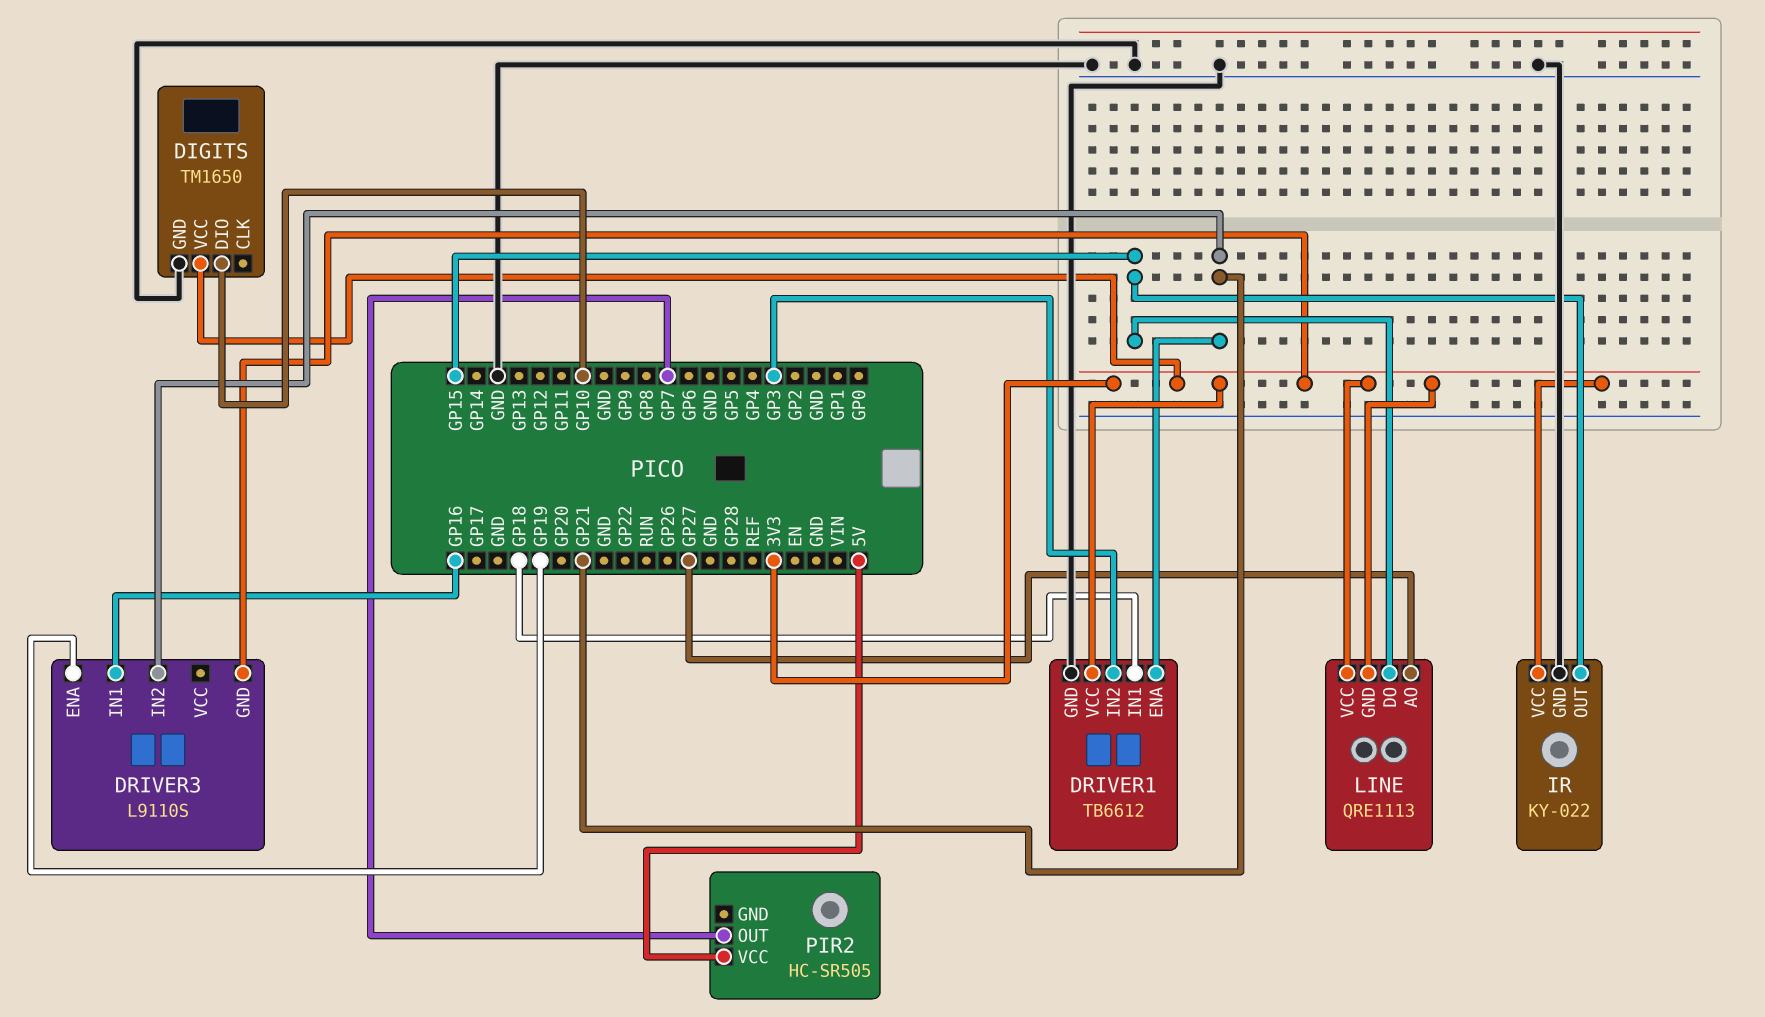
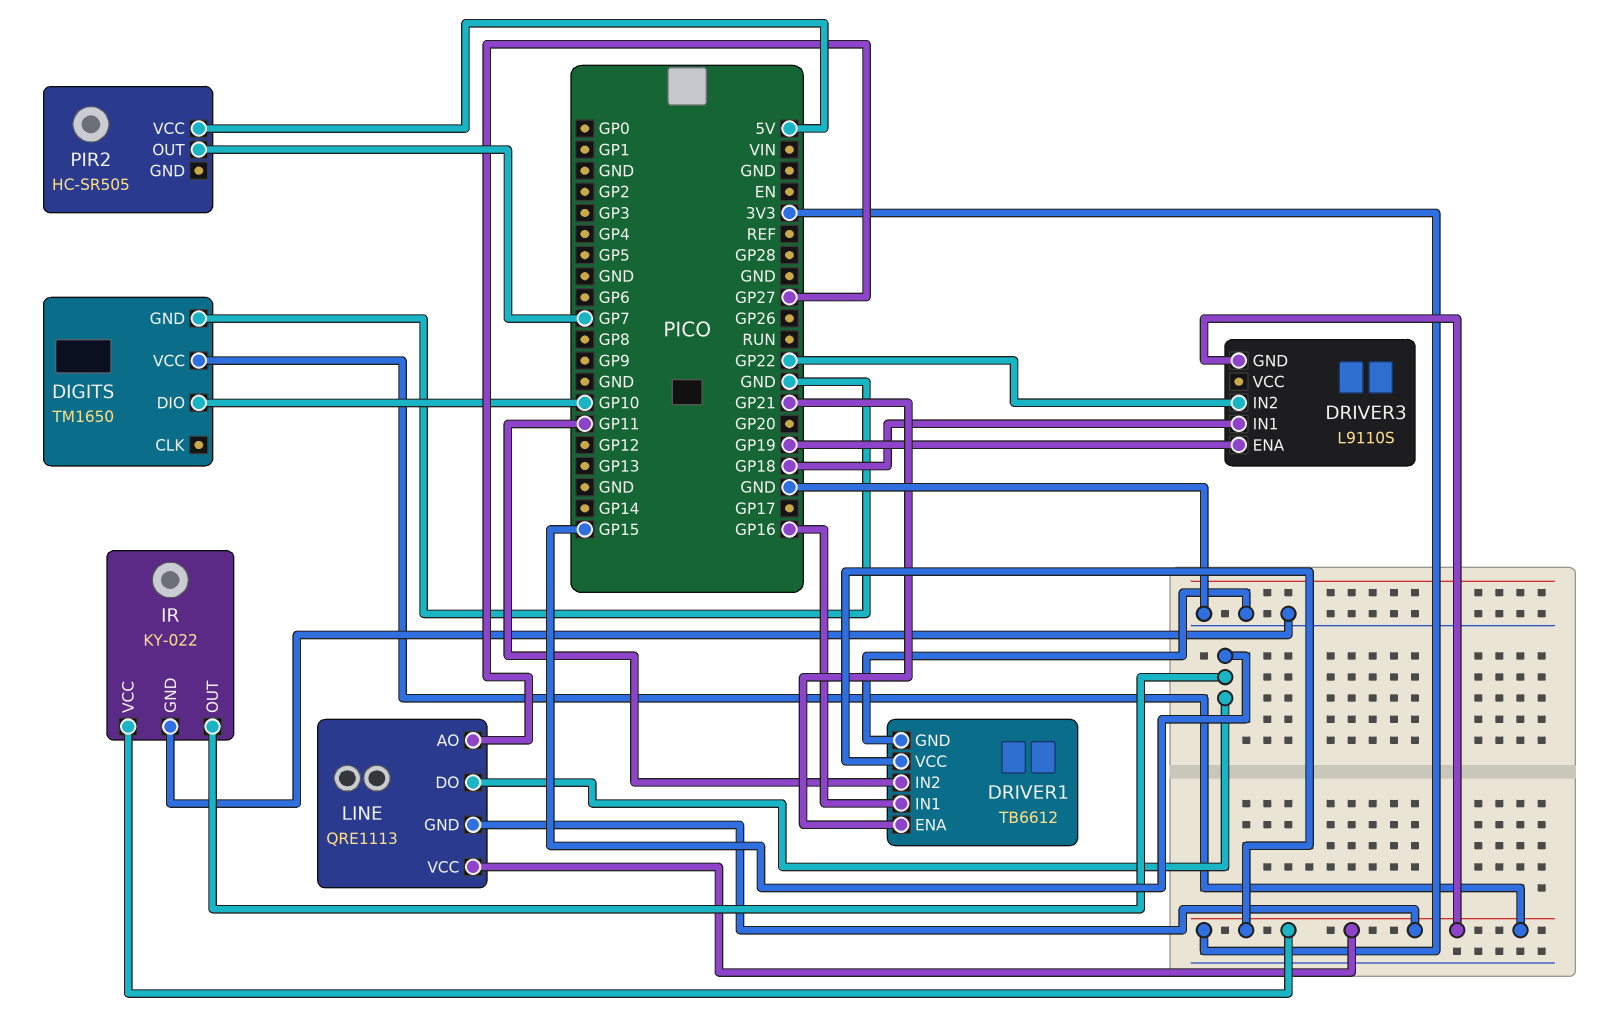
DRIVER1 pin IN1: GP18 -> GP16
DRIVER1 pin IN2: GP3 -> GP11
DRIVER3 pin IN1: GP16 -> GP18
DRIVER3 pin IN2: GP21 -> GP22

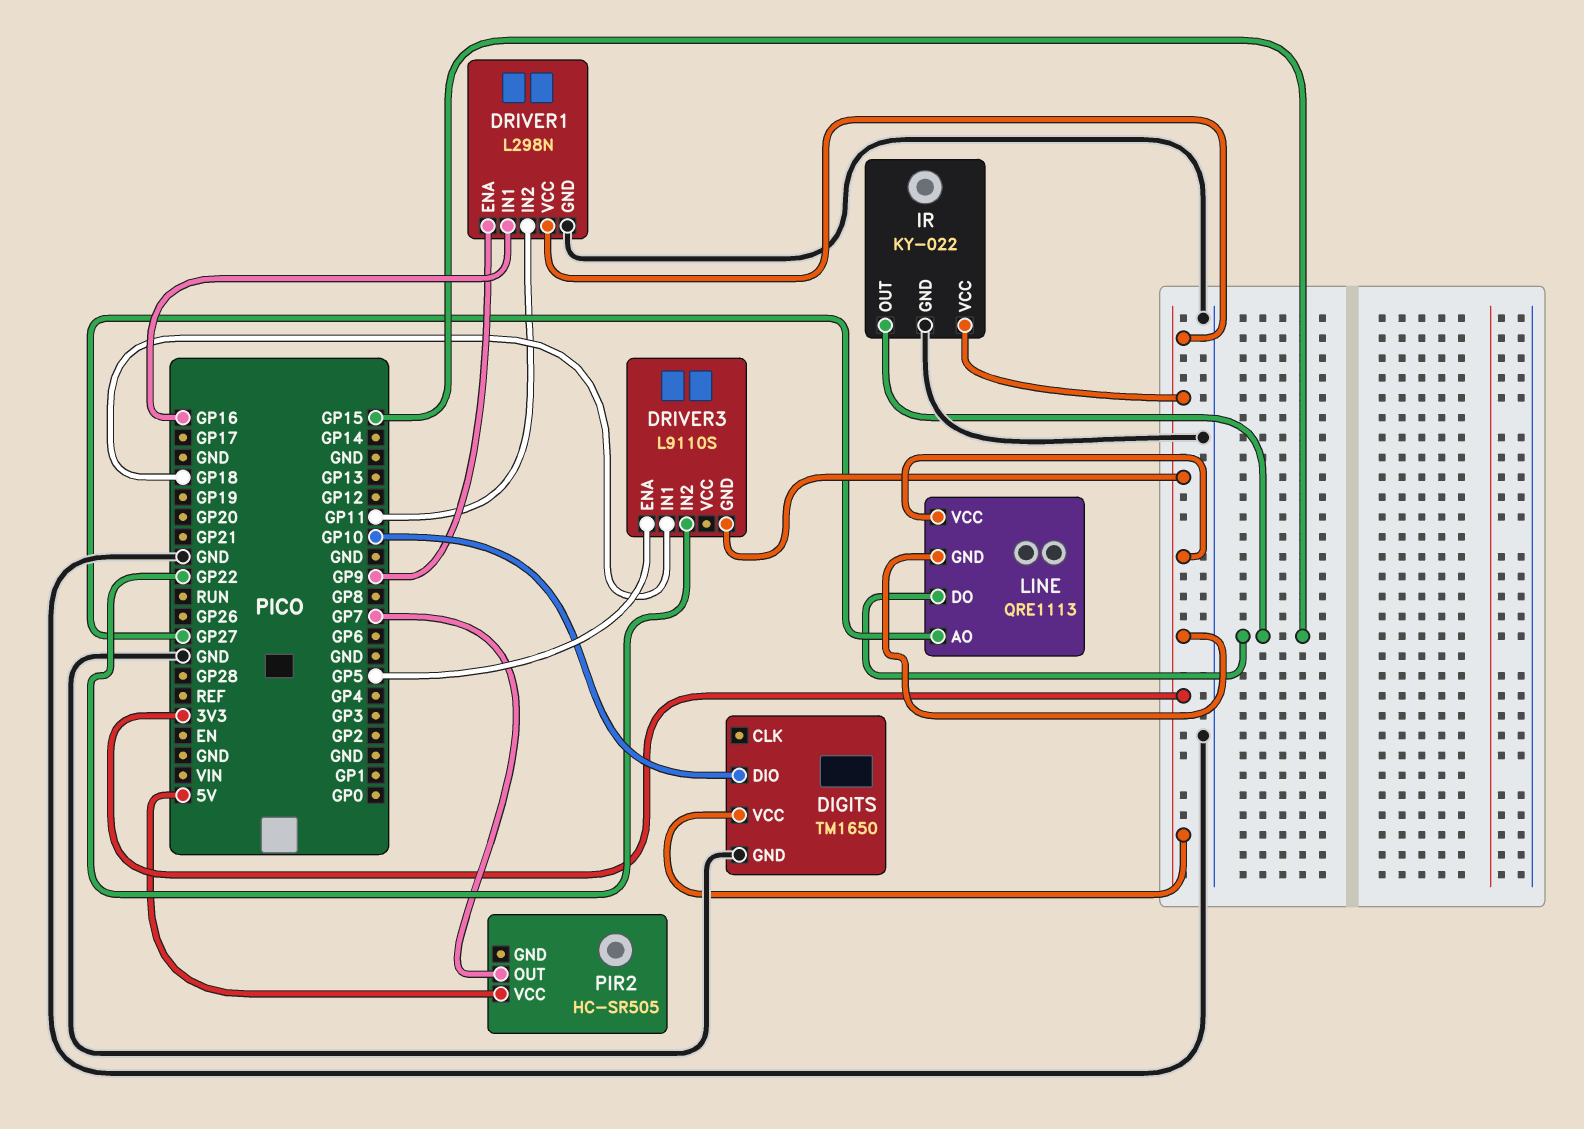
DRIVER1: TB6612 -> L298N
DRIVER1 pin ENA: GP21 -> GP9
DRIVER3 pin ENA: GP19 -> GP5

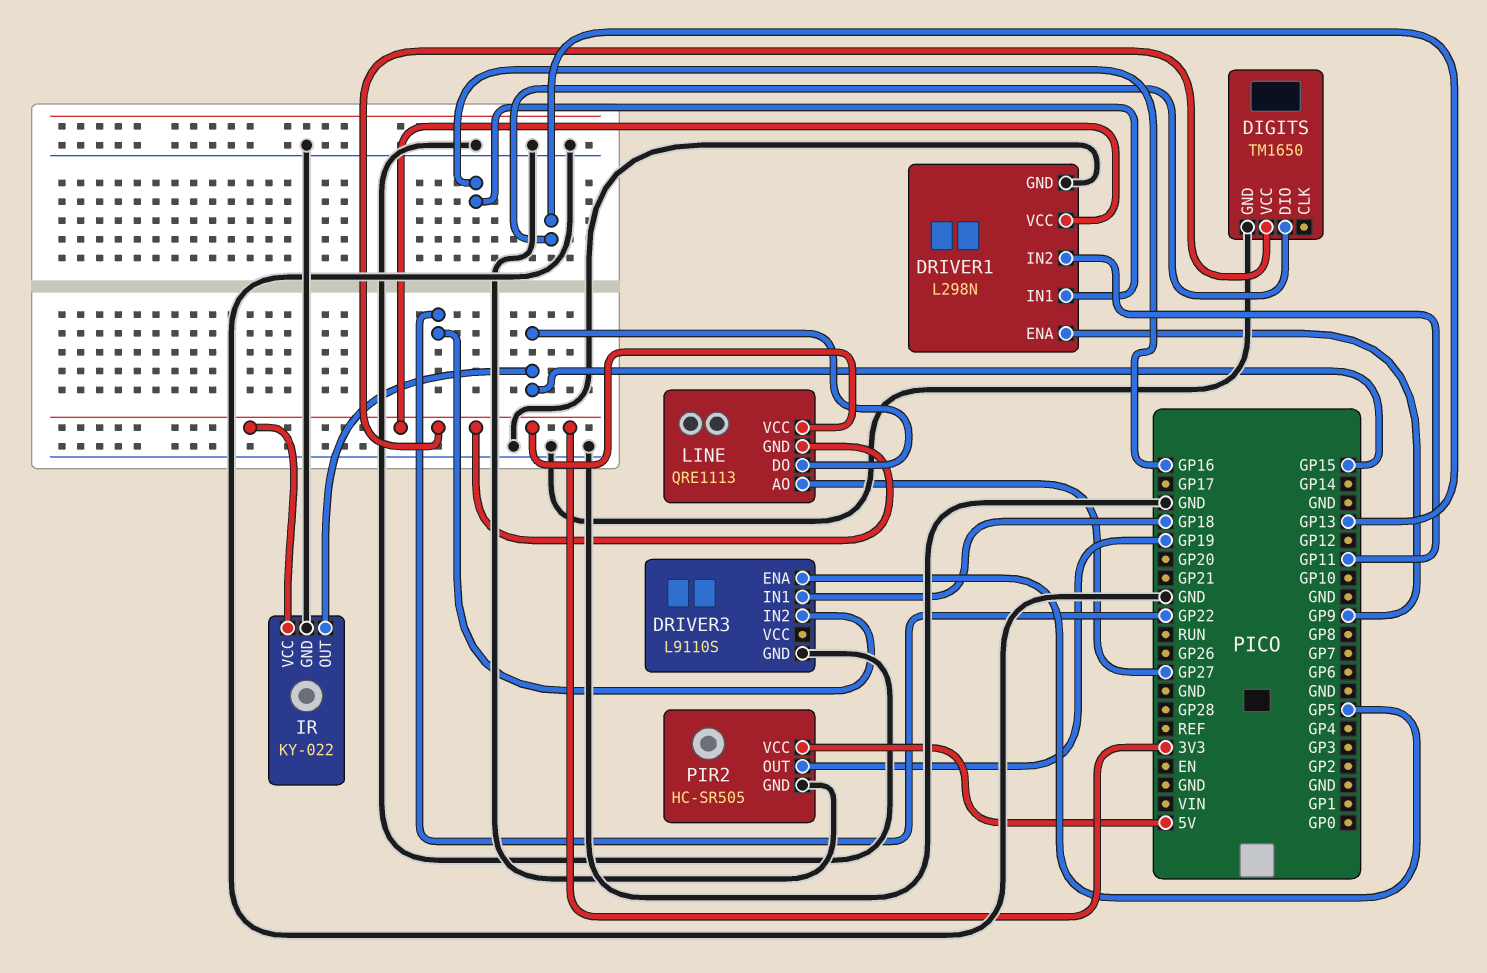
DIGITS pin DIO: GP10 -> GP13
DRIVER3 pin GND: 3V3 -> GND
PIR2 pin GND: none -> GND
PIR2 pin OUT: GP7 -> GP19

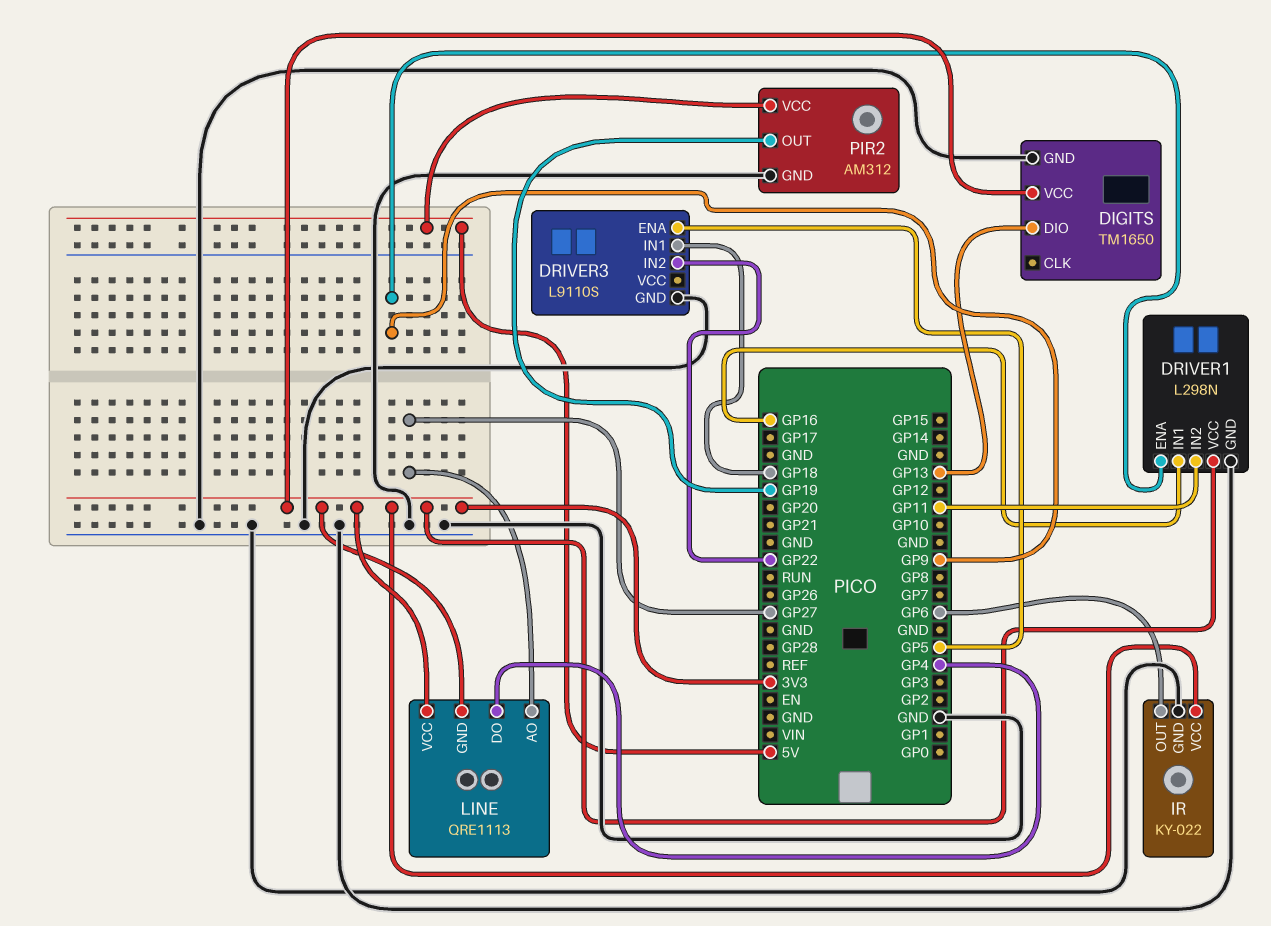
IR pin OUT: GP15 -> GP6
LINE pin DO: GP15 -> GP4
PIR2: HC-SR505 -> AM312

